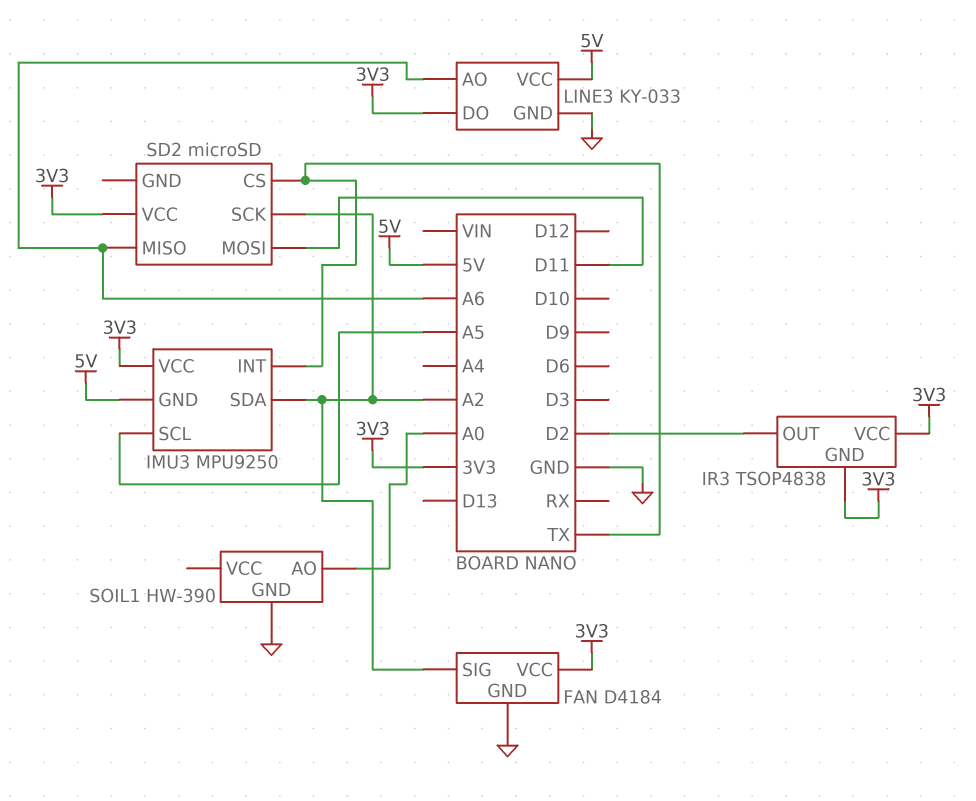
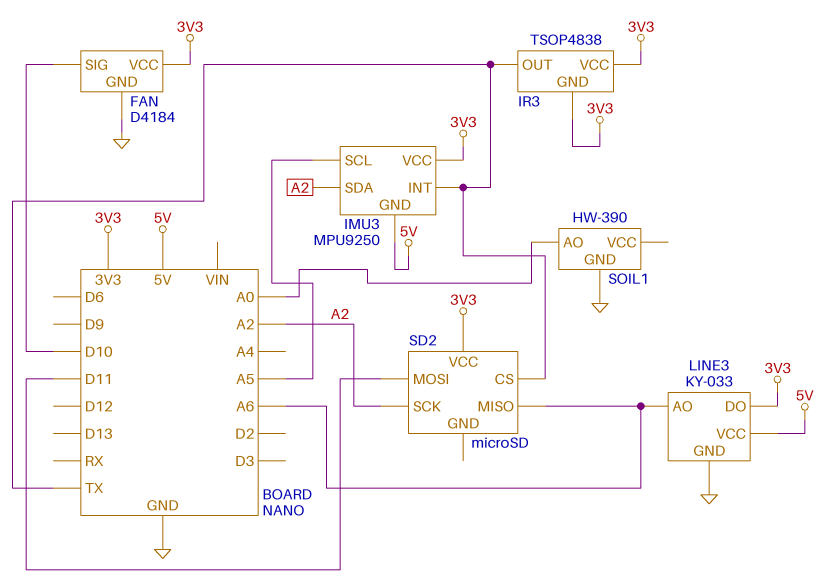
FAN pin SIG: A2 -> D10
IR3 pin OUT: D2 -> TX

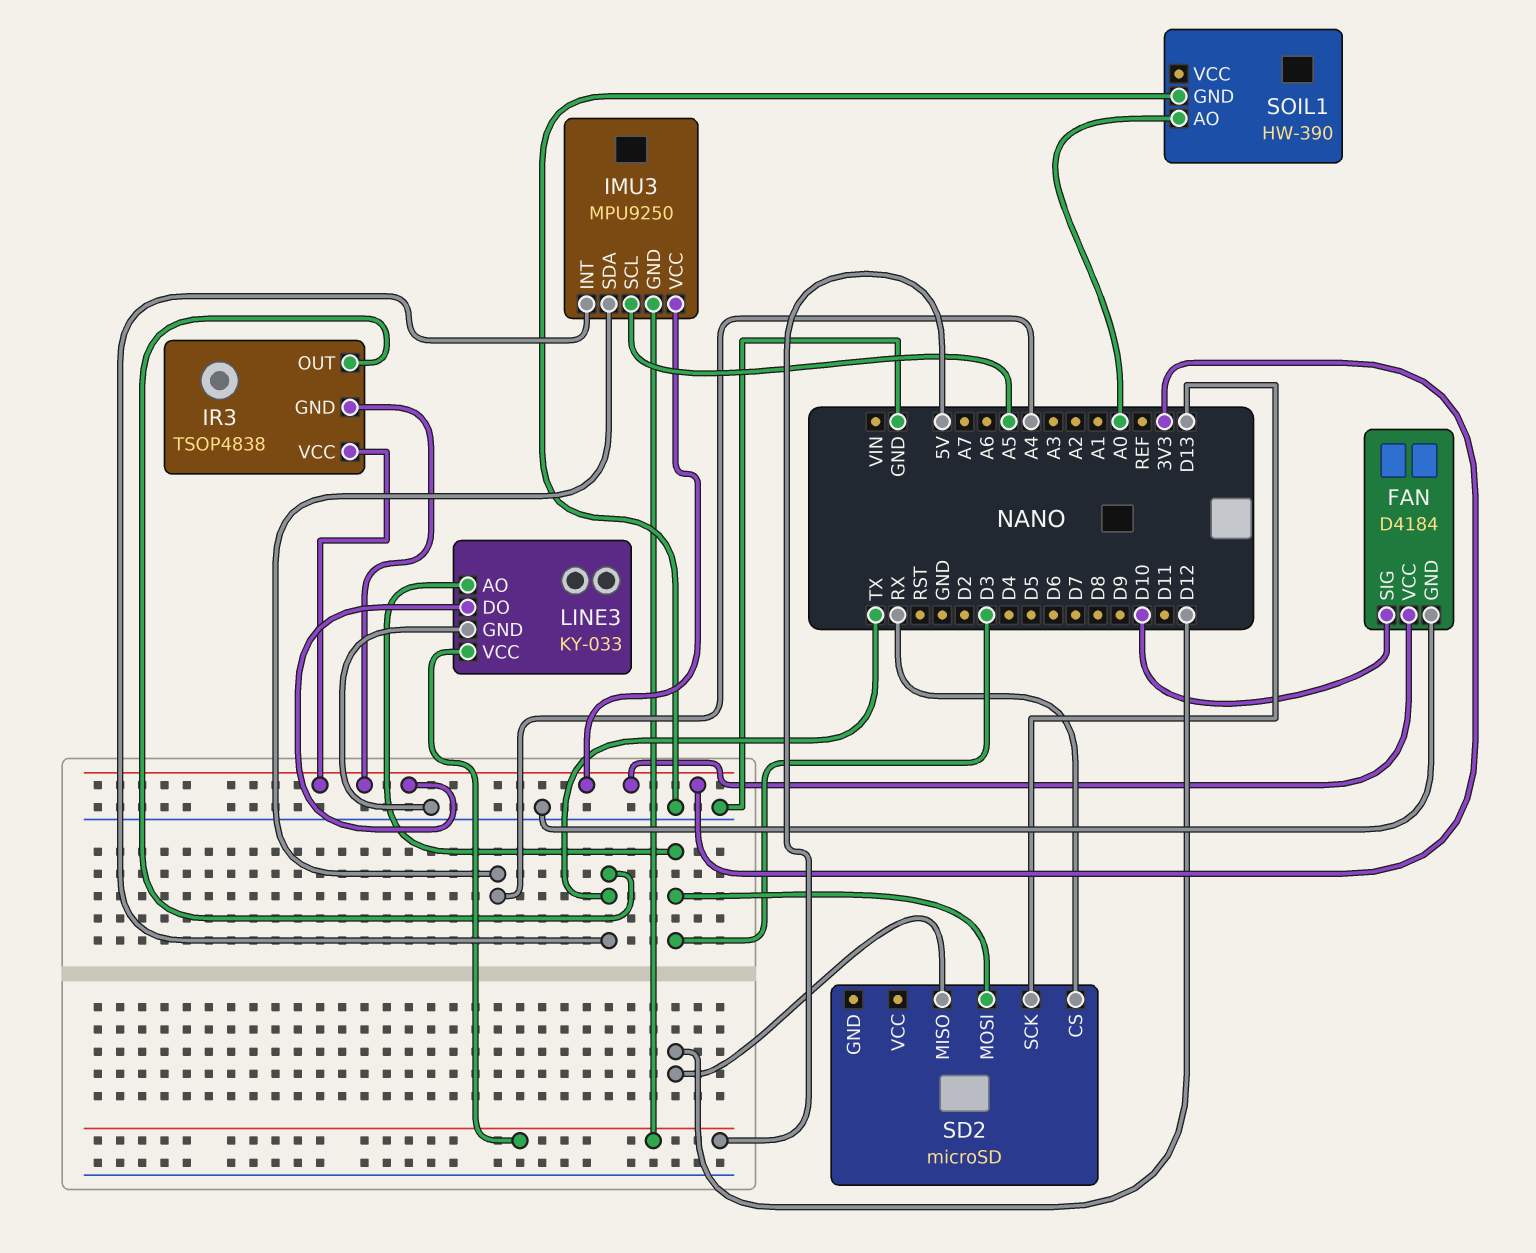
IMU3 pin SDA: A2 -> A4
LINE3 pin AO: A6 -> D3
SD2 pin CS: TX -> RX
SD2 pin MISO: A6 -> D12
SD2 pin MOSI: D11 -> D3
SD2 pin SCK: A2 -> D13
SD2 pin VCC: 3V3 -> none

